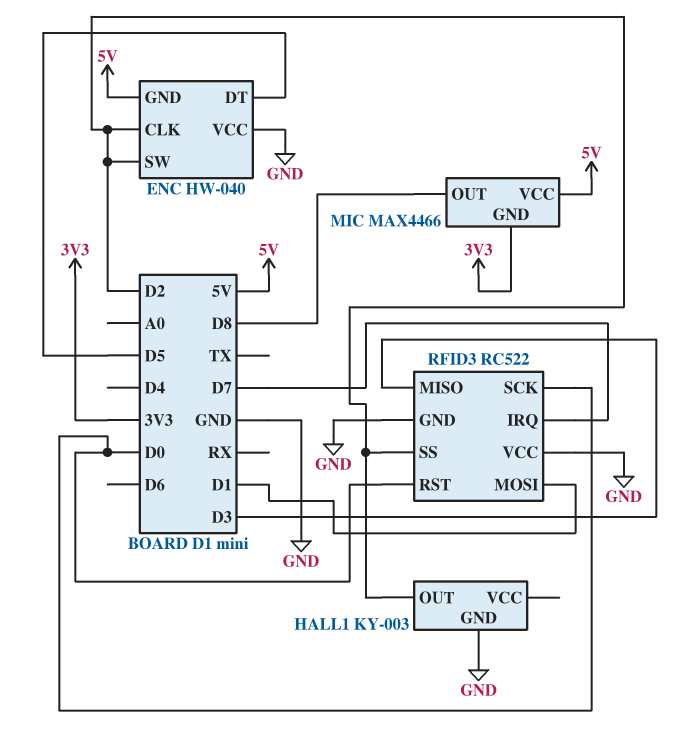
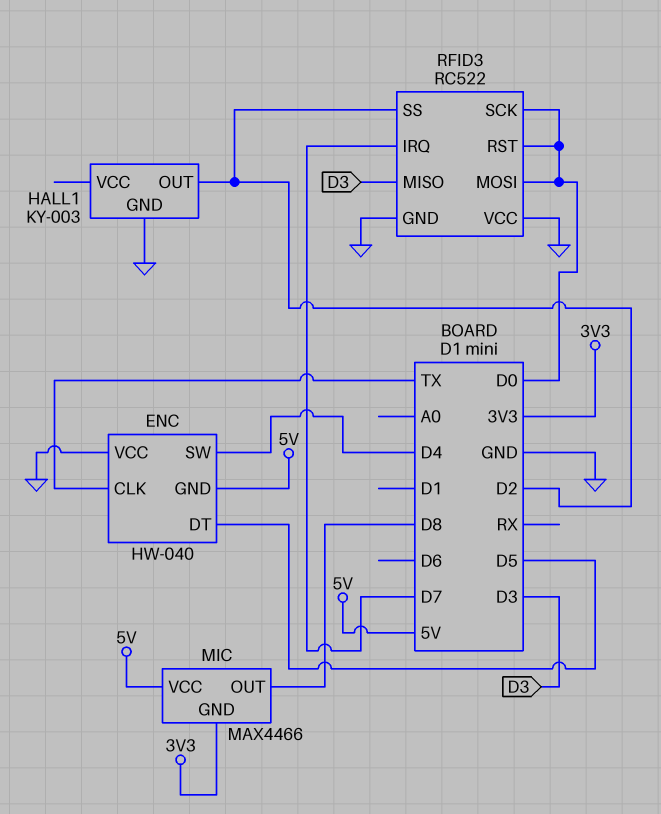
ENC pin CLK: D2 -> TX
ENC pin SW: D2 -> D4
RFID3 pin MOSI: D1 -> D0

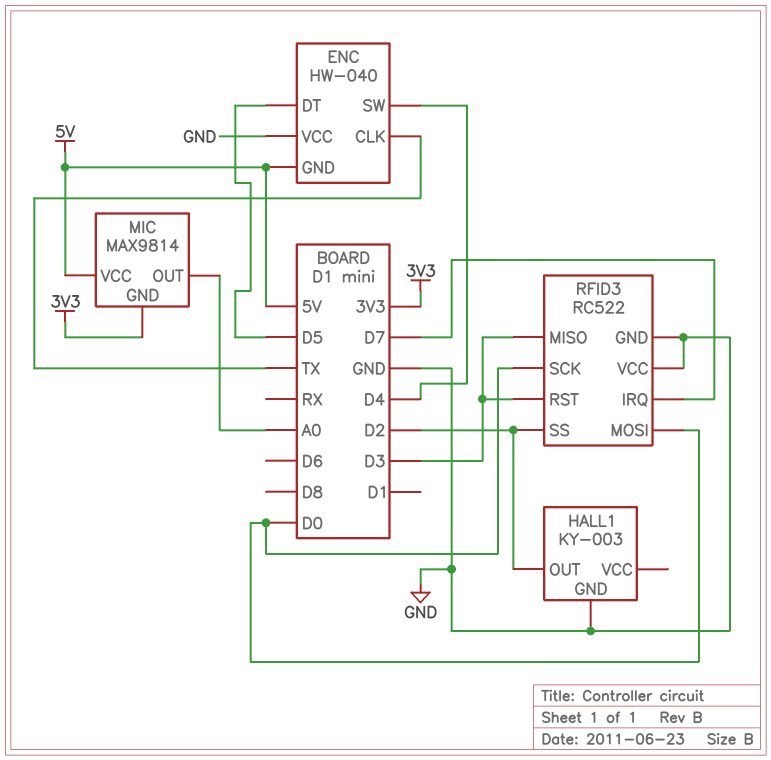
MIC: MAX4466 -> MAX9814
MIC pin OUT: D8 -> A0
RFID3 pin RST: D0 -> D3

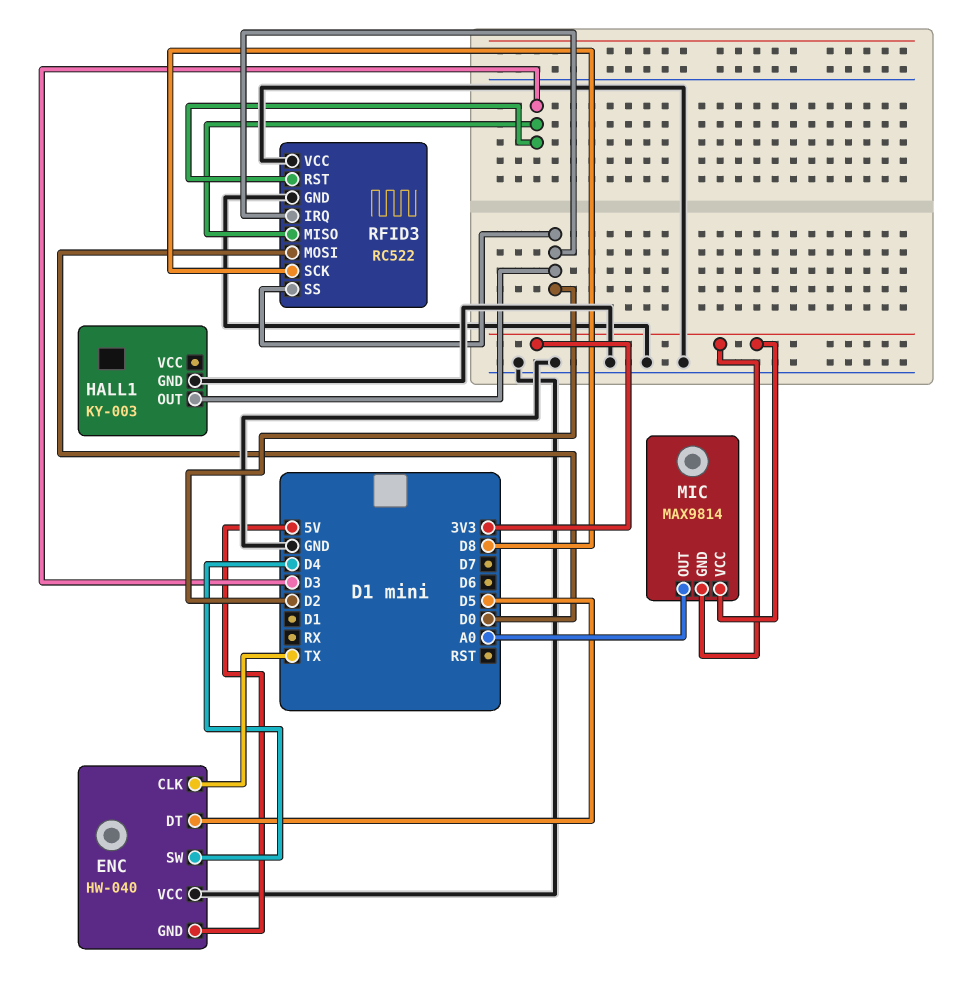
MIC pin VCC: 5V -> 3V3
RFID3 pin IRQ: D7 -> D2
RFID3 pin SCK: D0 -> D8

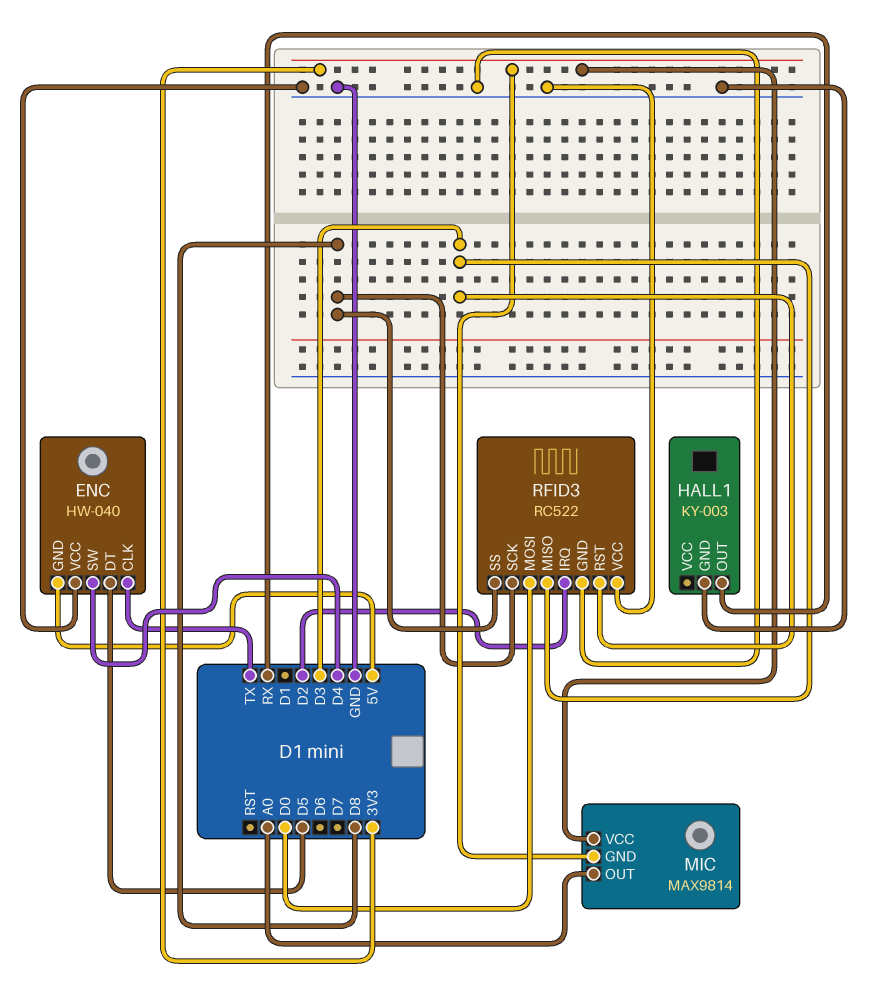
HALL1 pin OUT: D2 -> RX
RFID3 pin SS: D2 -> D8

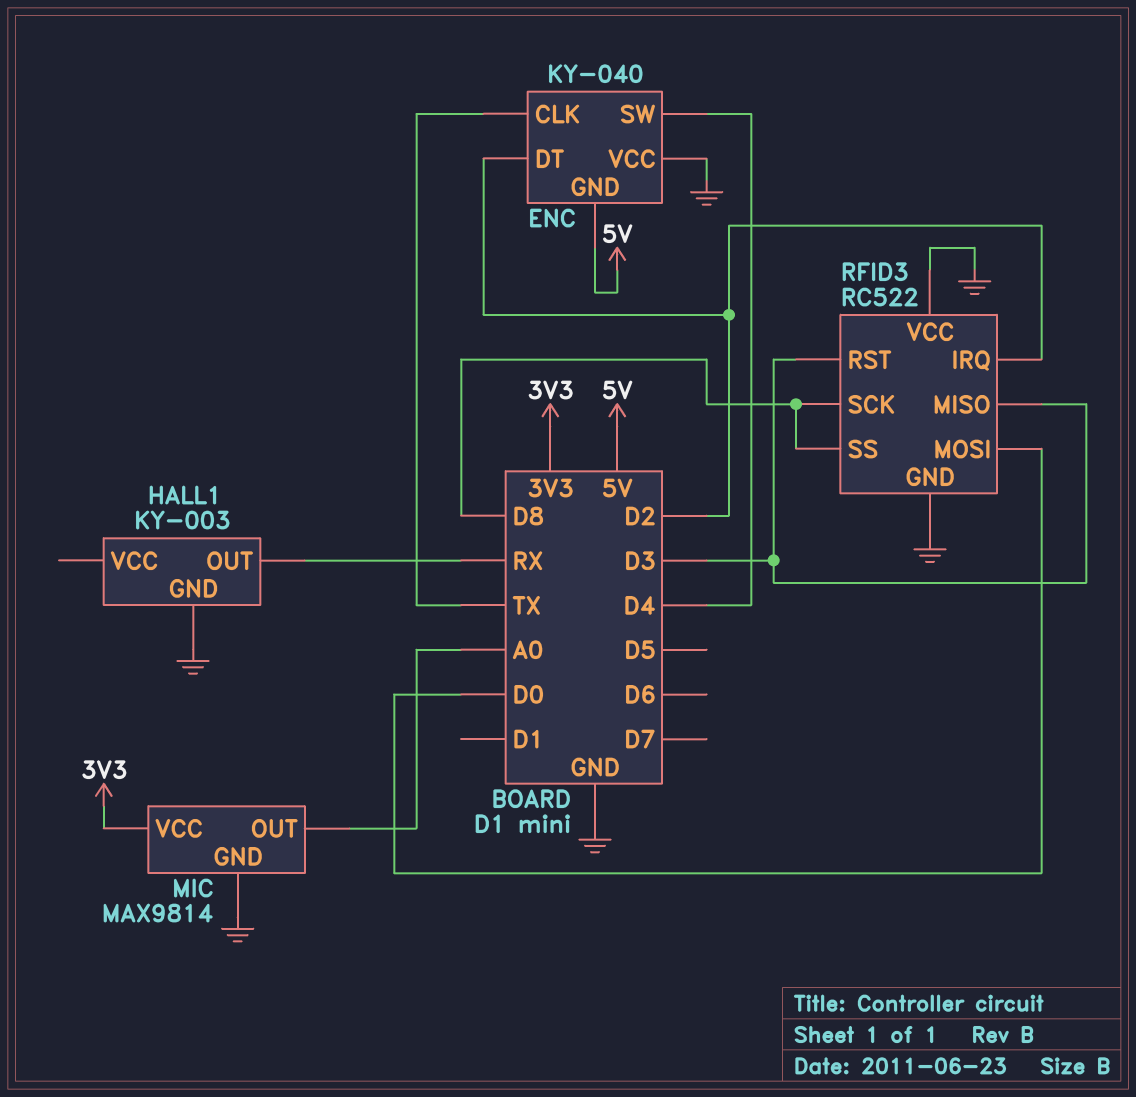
ENC: HW-040 -> KY-040
ENC pin DT: D5 -> D2
MIC pin GND: 3V3 -> GND

